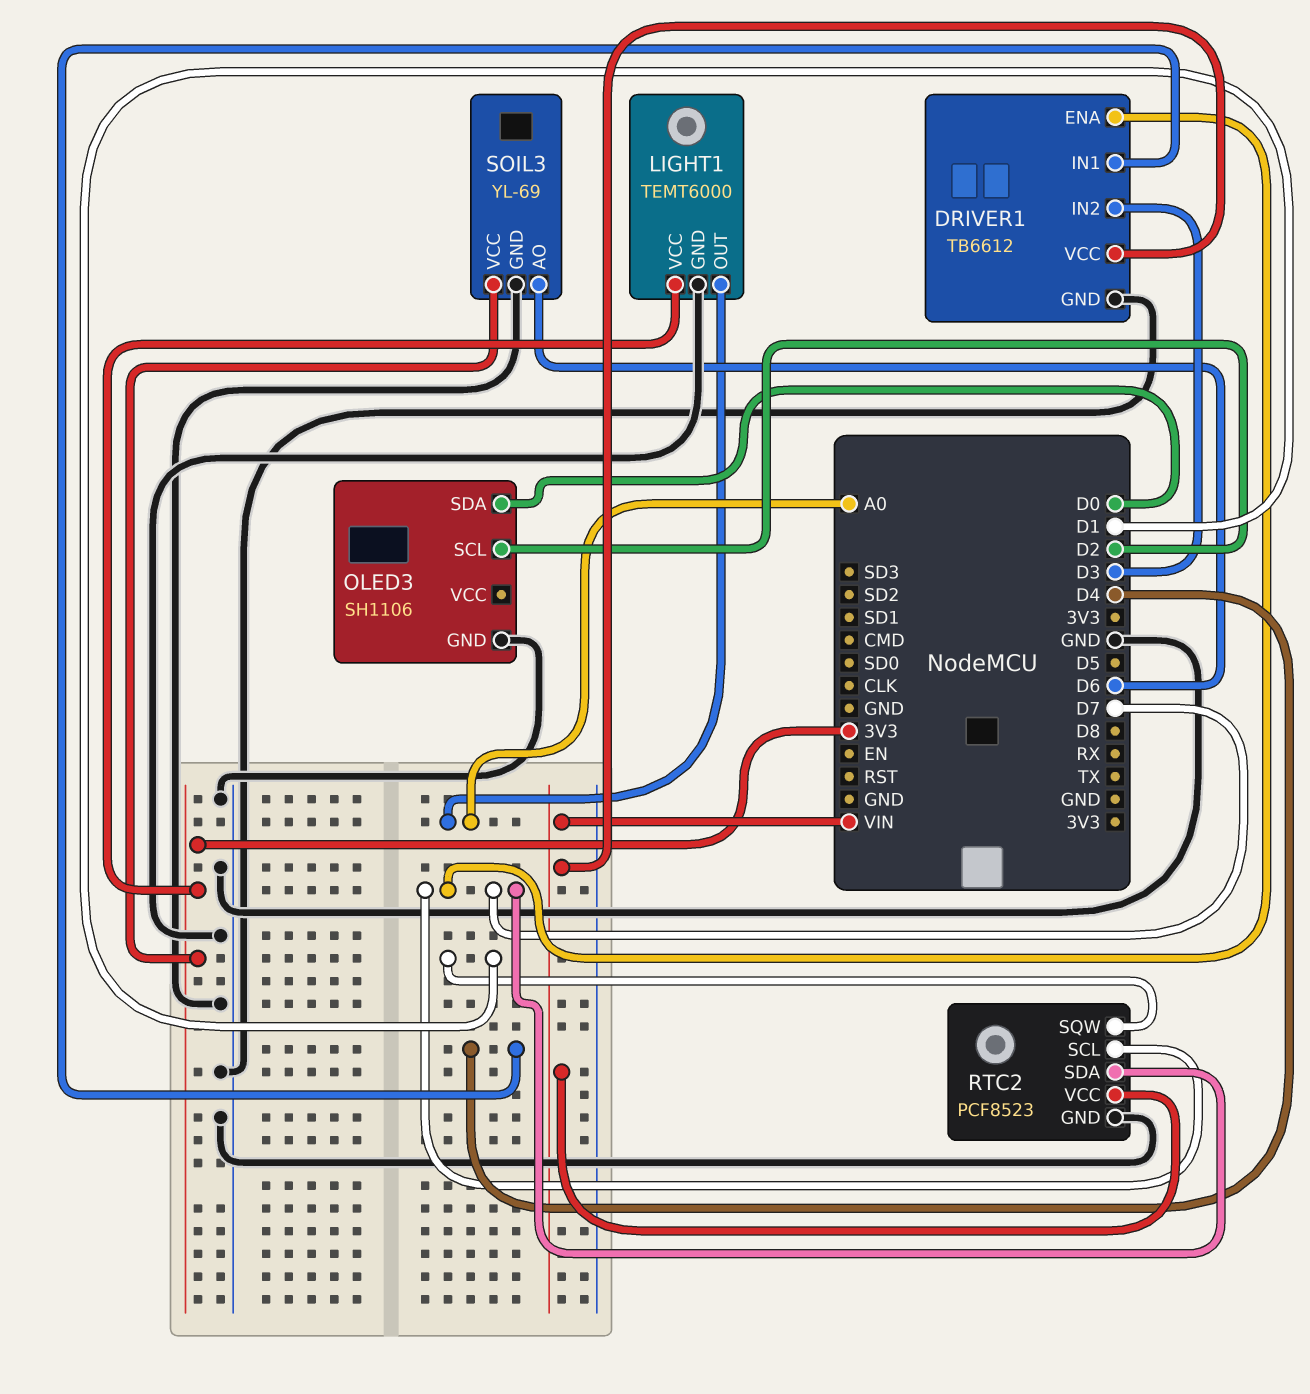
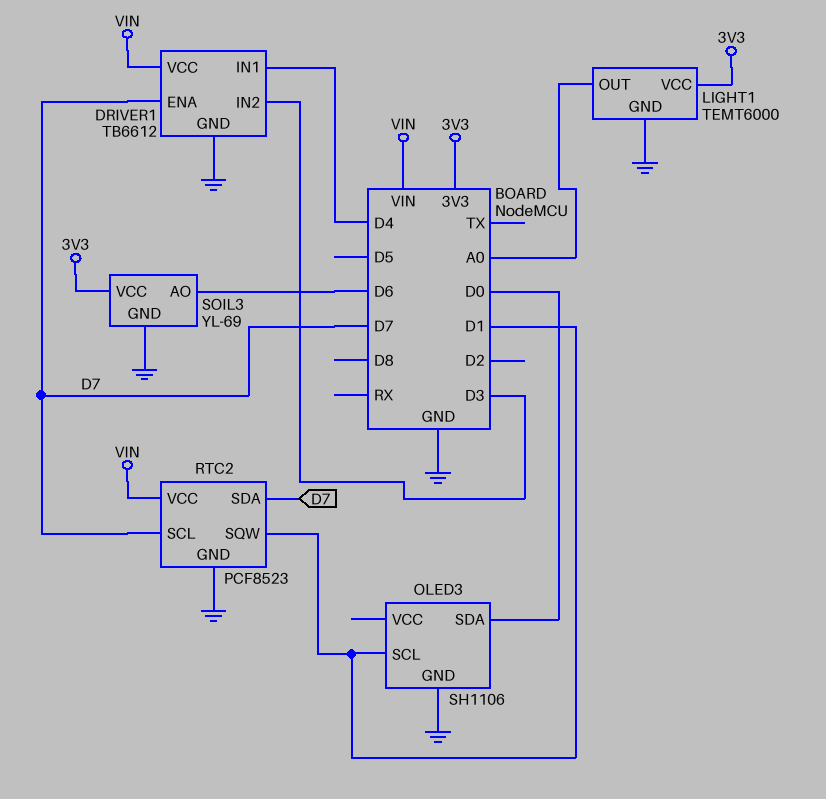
OLED3 pin SCL: D2 -> D1

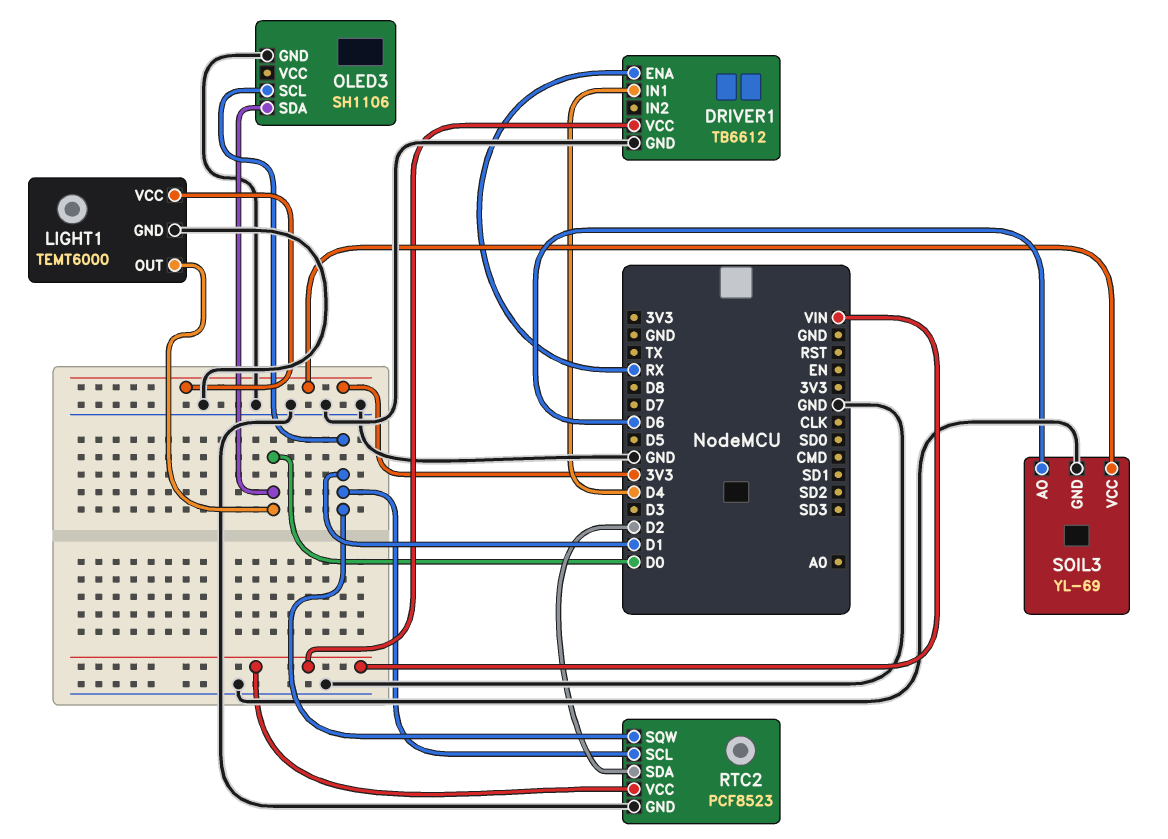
DRIVER1 pin ENA: D7 -> RX
DRIVER1 pin IN2: D3 -> none
LIGHT1 pin OUT: A0 -> D0
RTC2 pin SCL: D7 -> D1
RTC2 pin SDA: D7 -> D2

